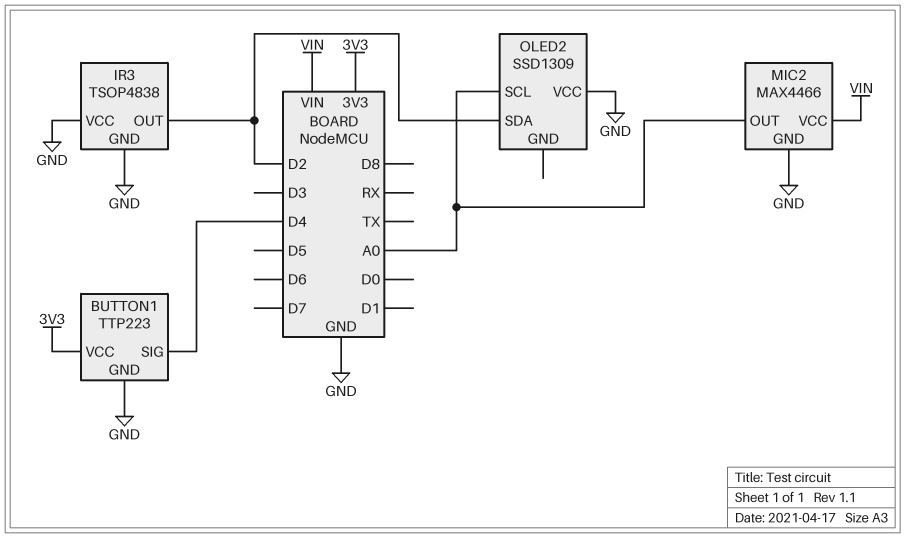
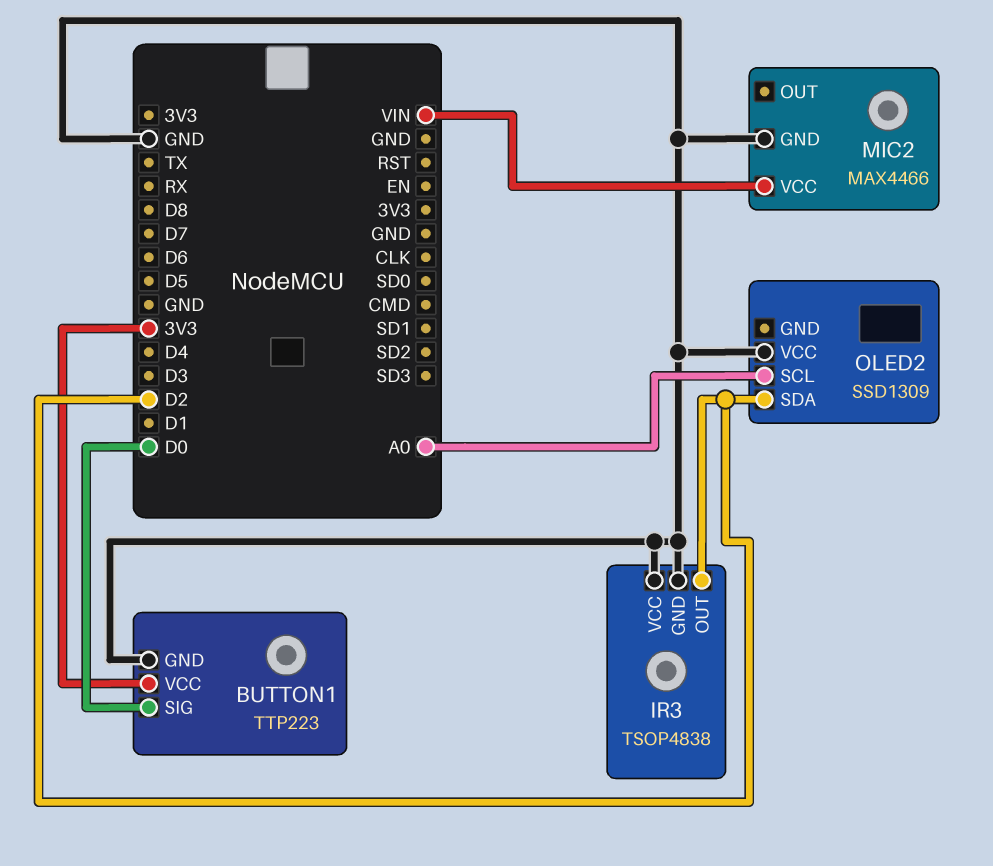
BUTTON1 pin SIG: D4 -> D0
MIC2 pin OUT: A0 -> none

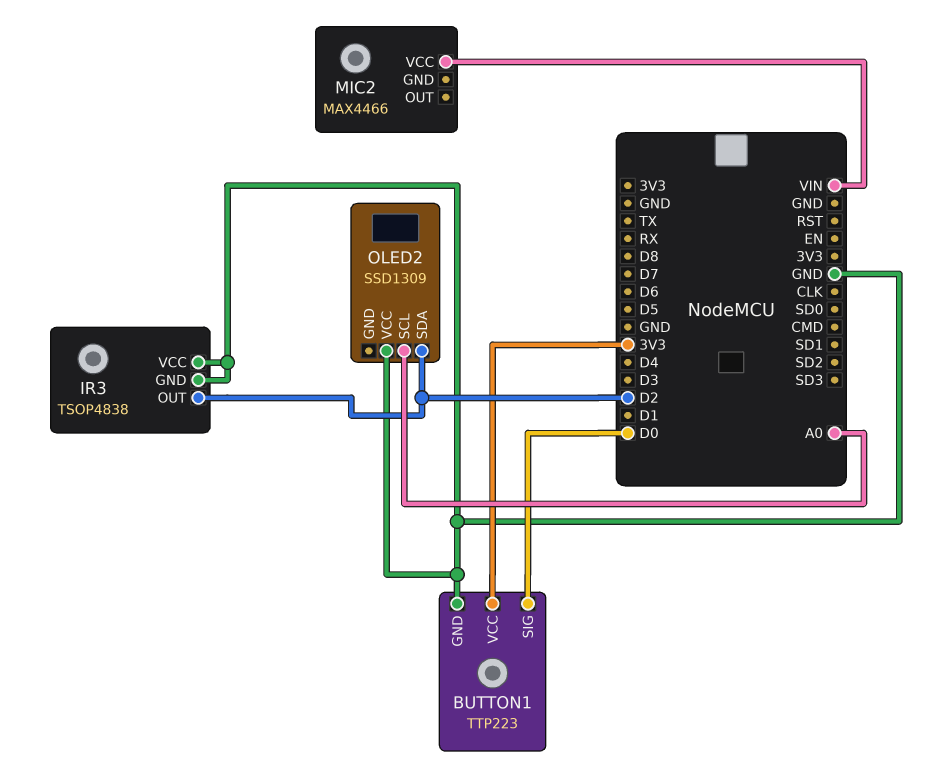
MIC2 pin GND: GND -> none

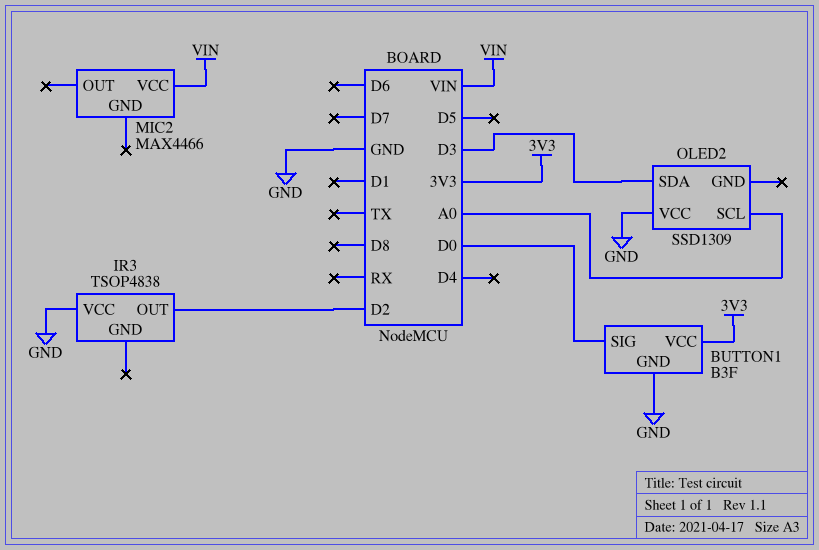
BUTTON1: TTP223 -> B3F
IR3 pin GND: GND -> none
OLED2 pin SDA: D2 -> D3

